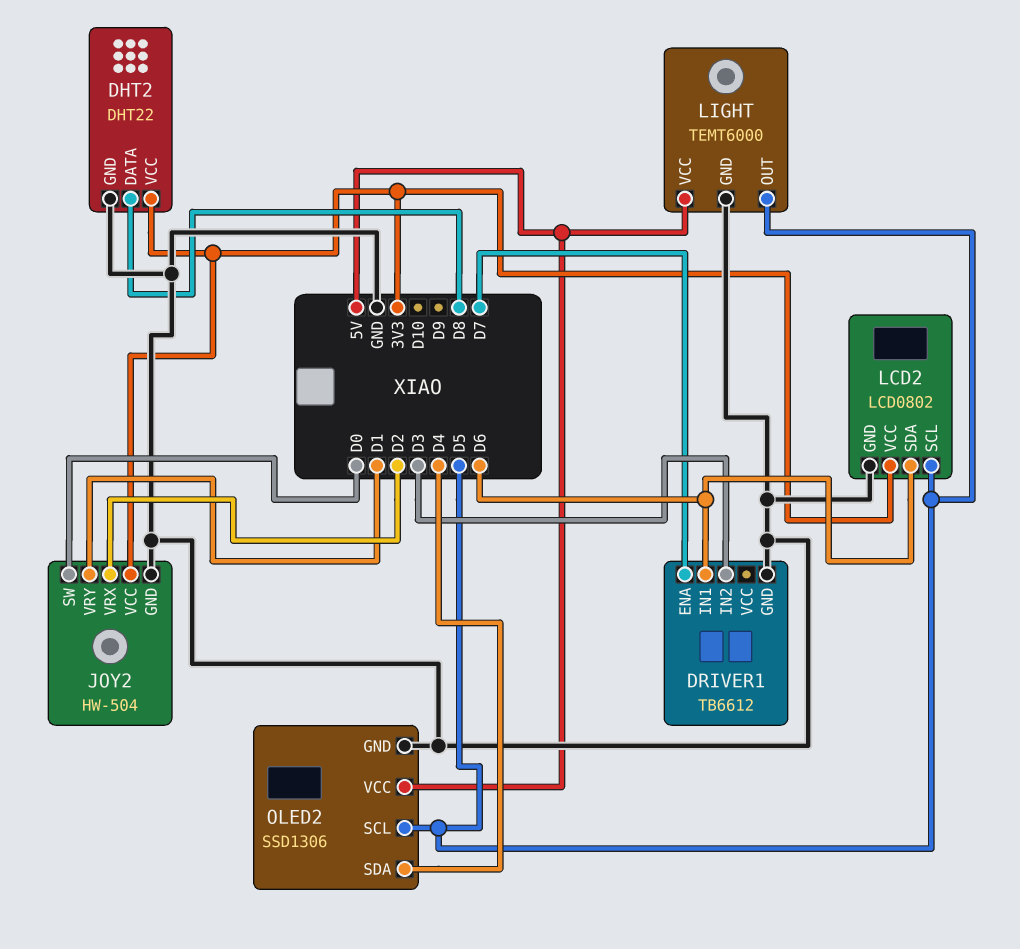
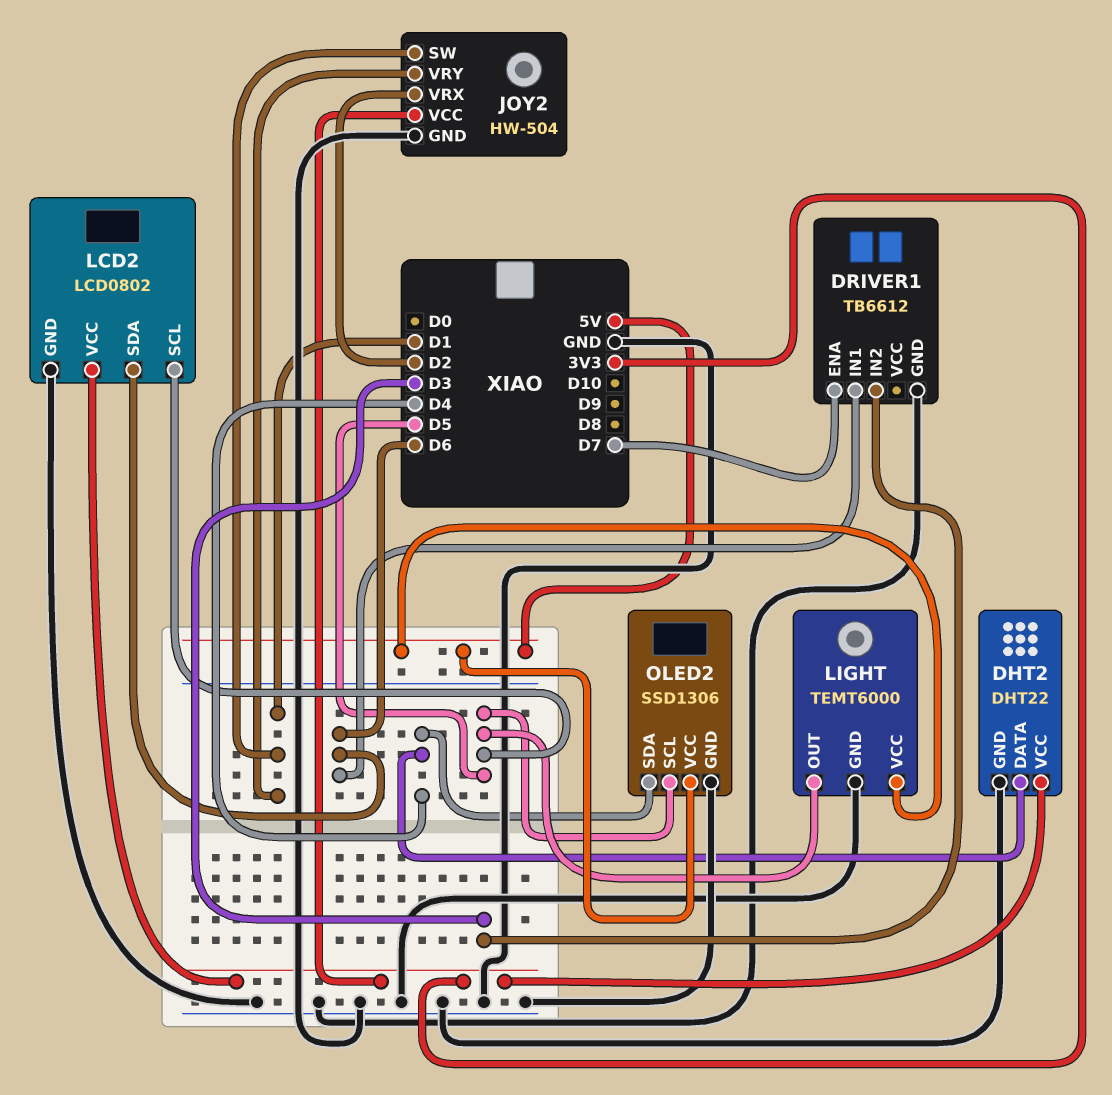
DHT2 pin DATA: D8 -> D4
JOY2 pin SW: D0 -> D1

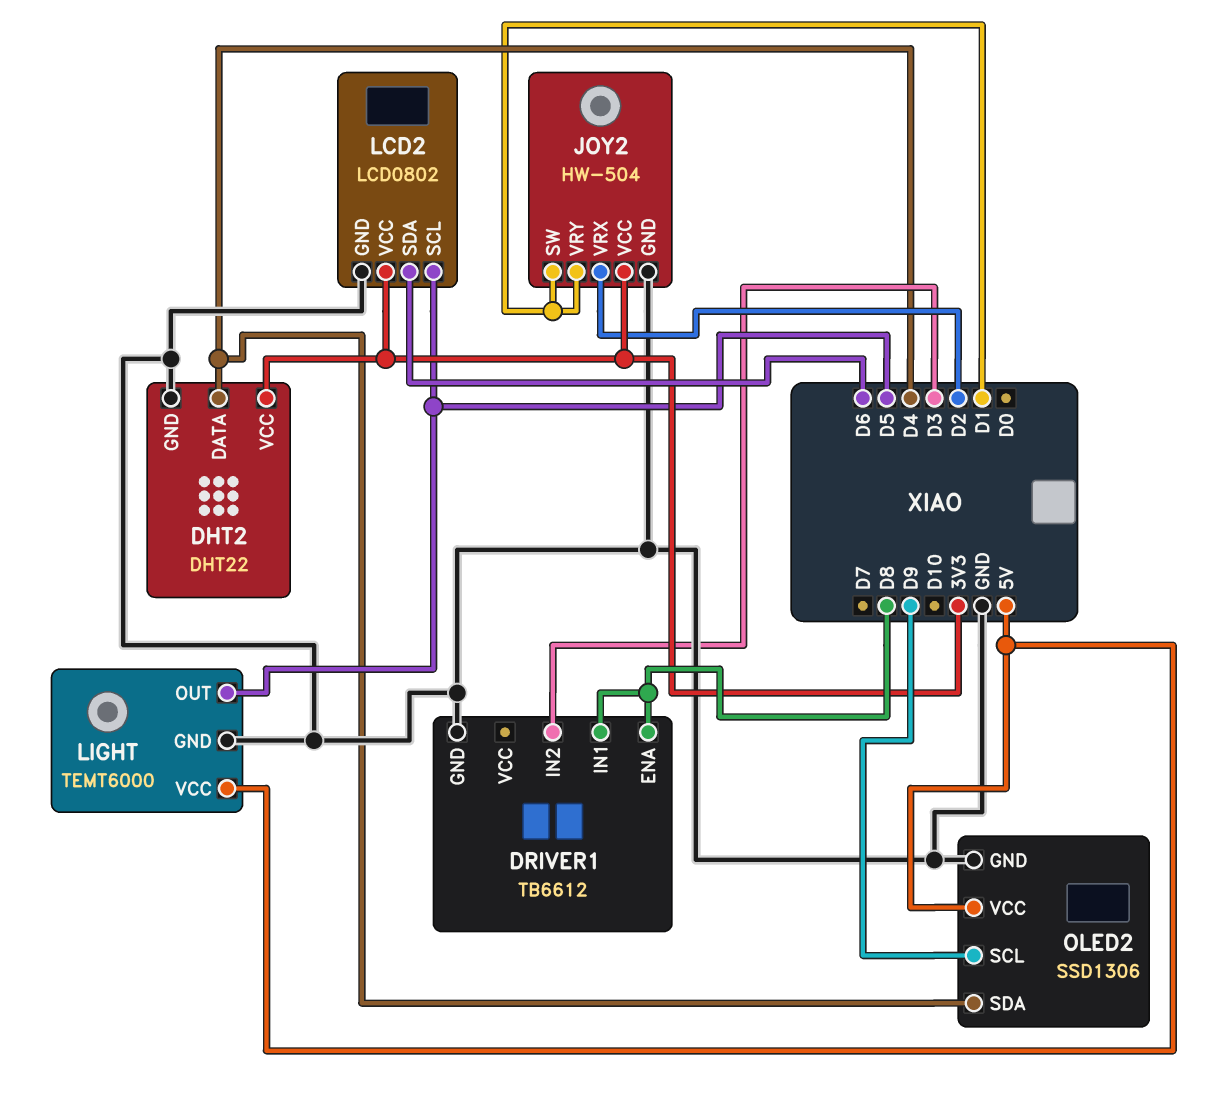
DRIVER1 pin ENA: D7 -> D8
DRIVER1 pin IN1: D6 -> D8
OLED2 pin SCL: D5 -> D9

